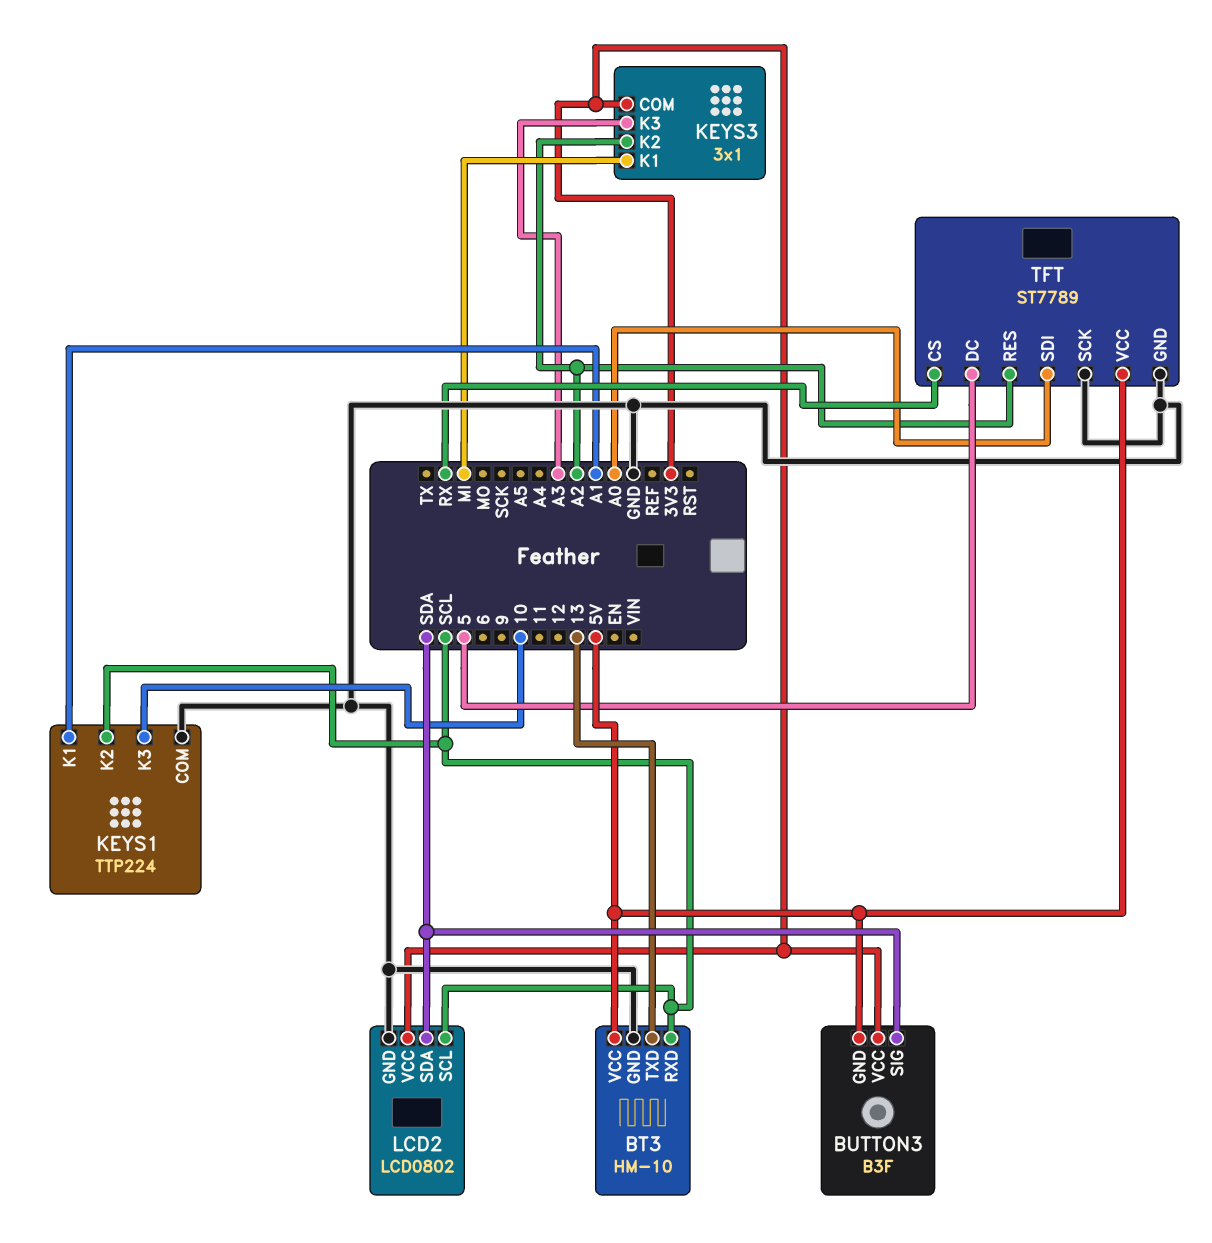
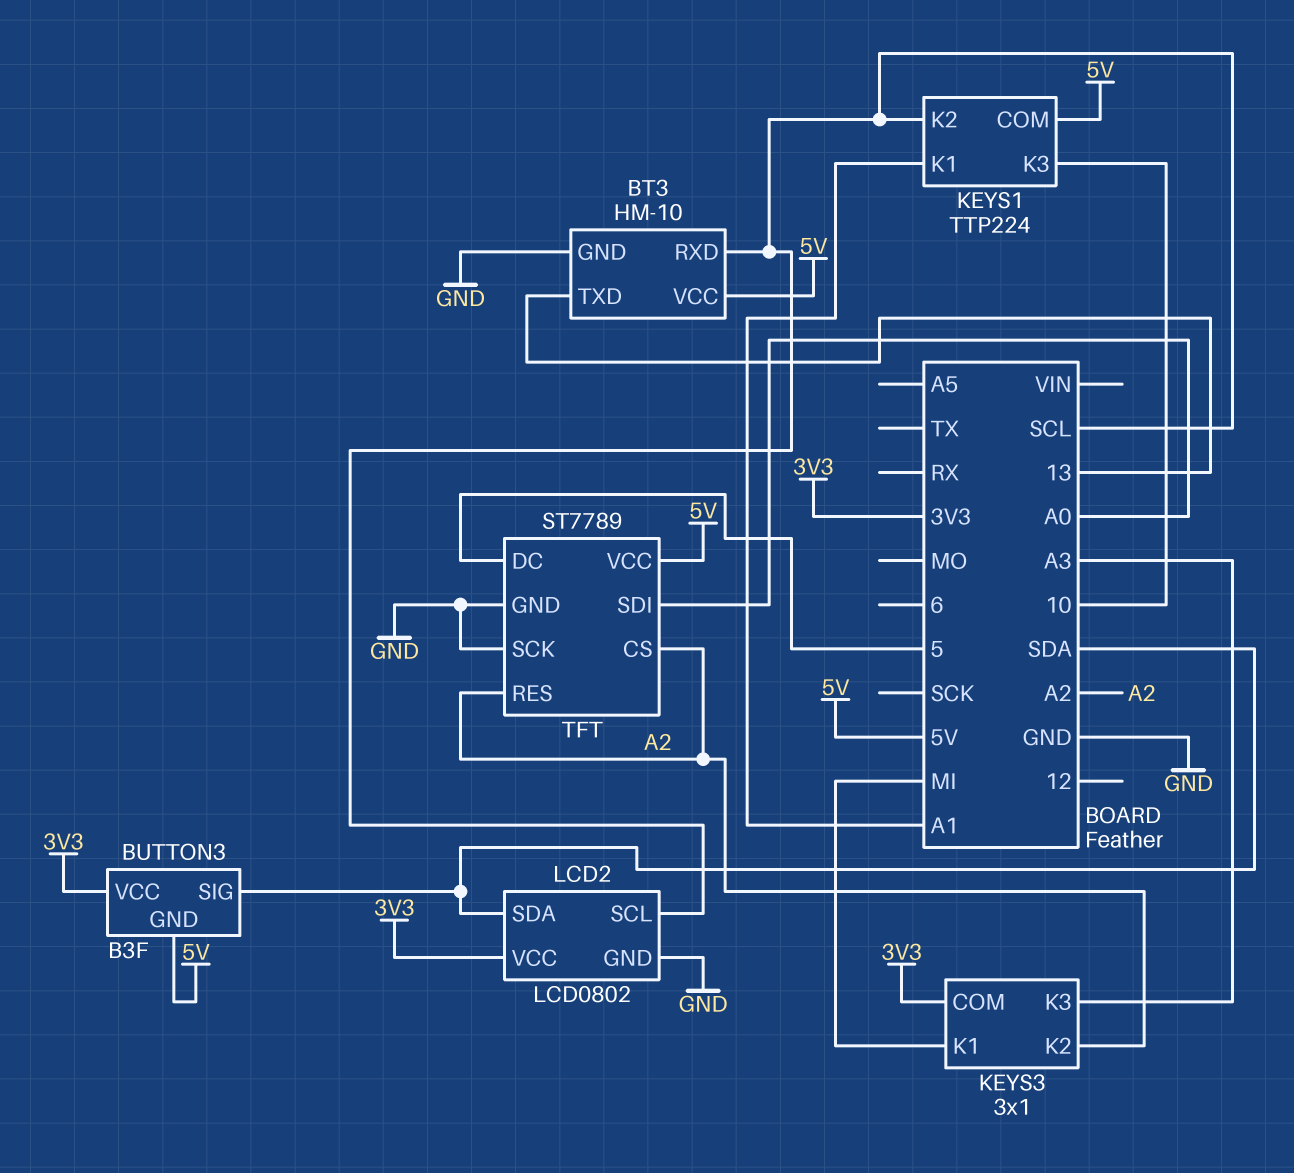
KEYS1 pin COM: GND -> 5V
TFT pin CS: RX -> A2

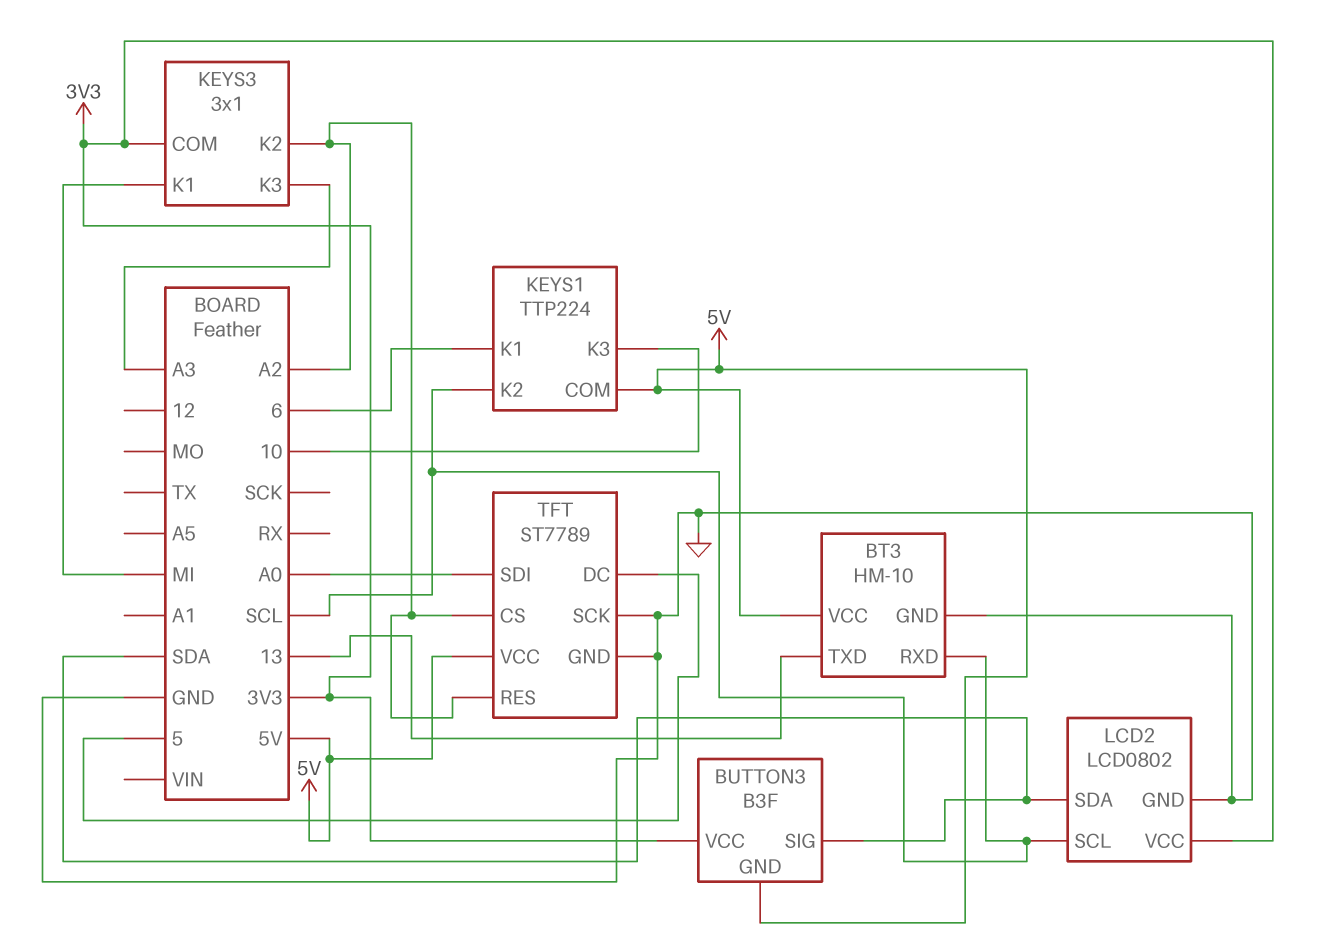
KEYS1 pin K1: A1 -> 6

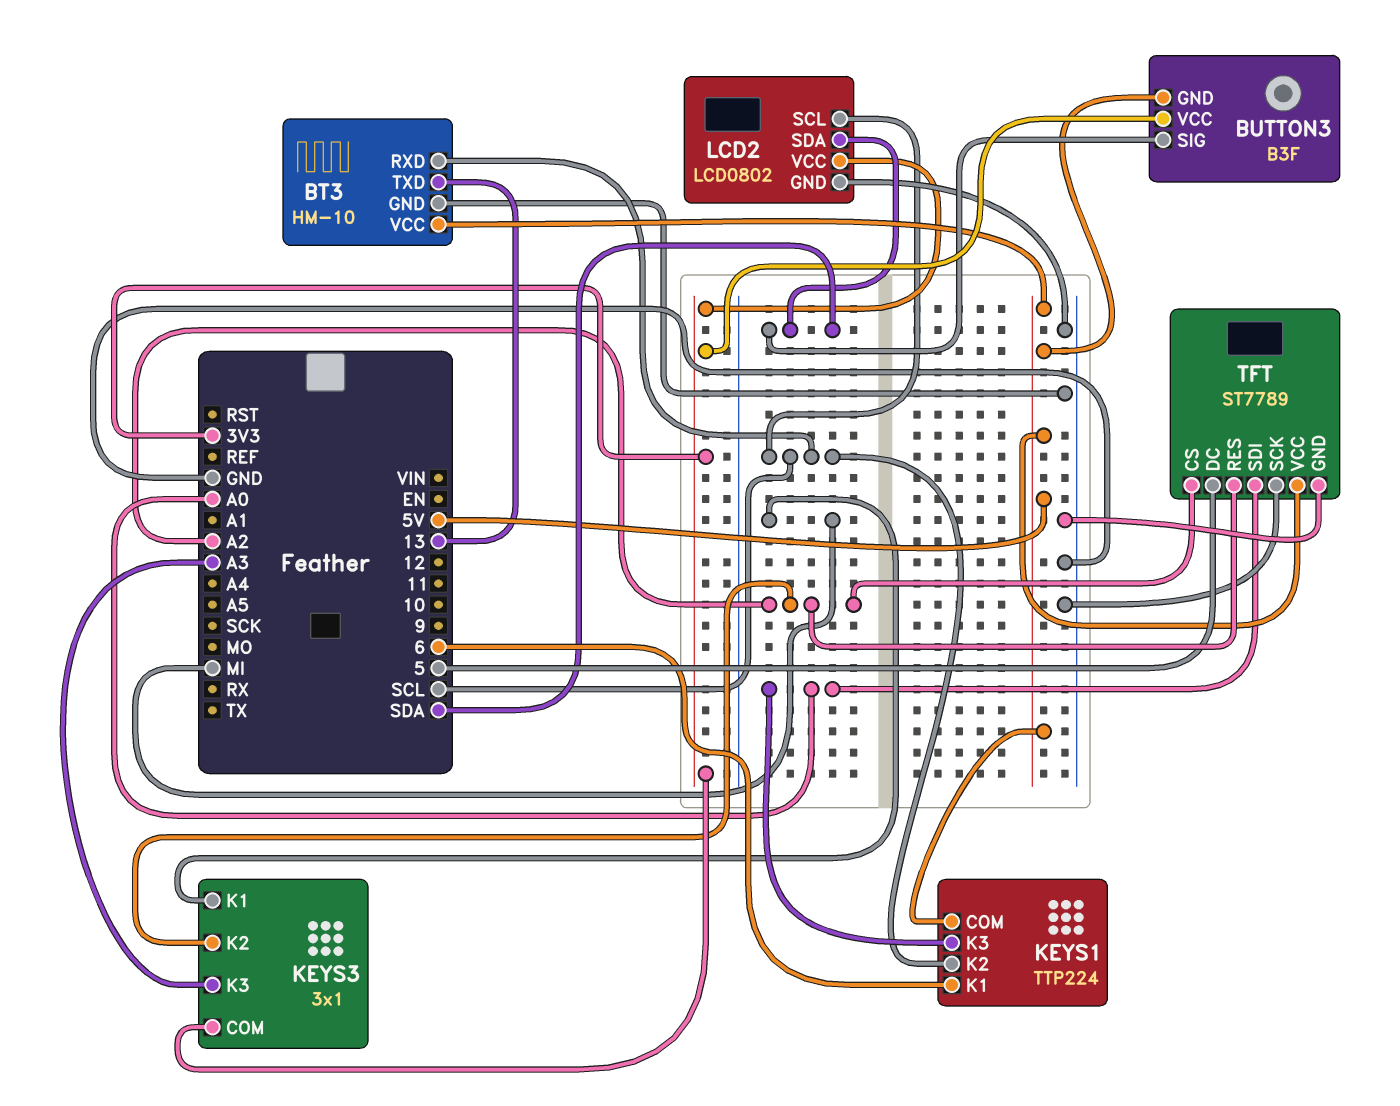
KEYS1 pin K3: 10 -> A0

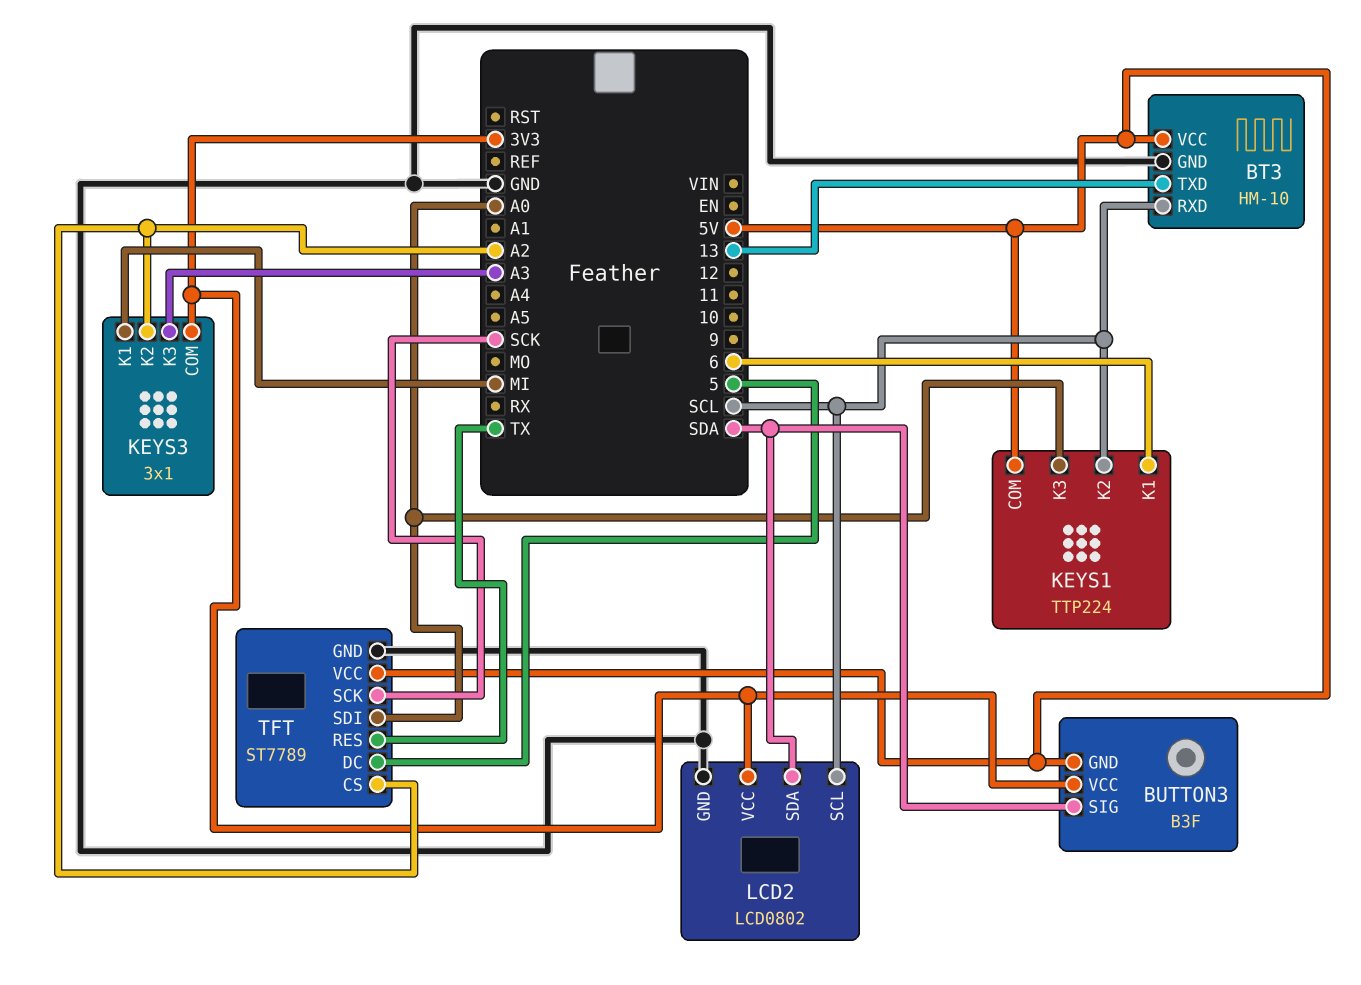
TFT pin RES: A2 -> TX
TFT pin SCK: GND -> SCK

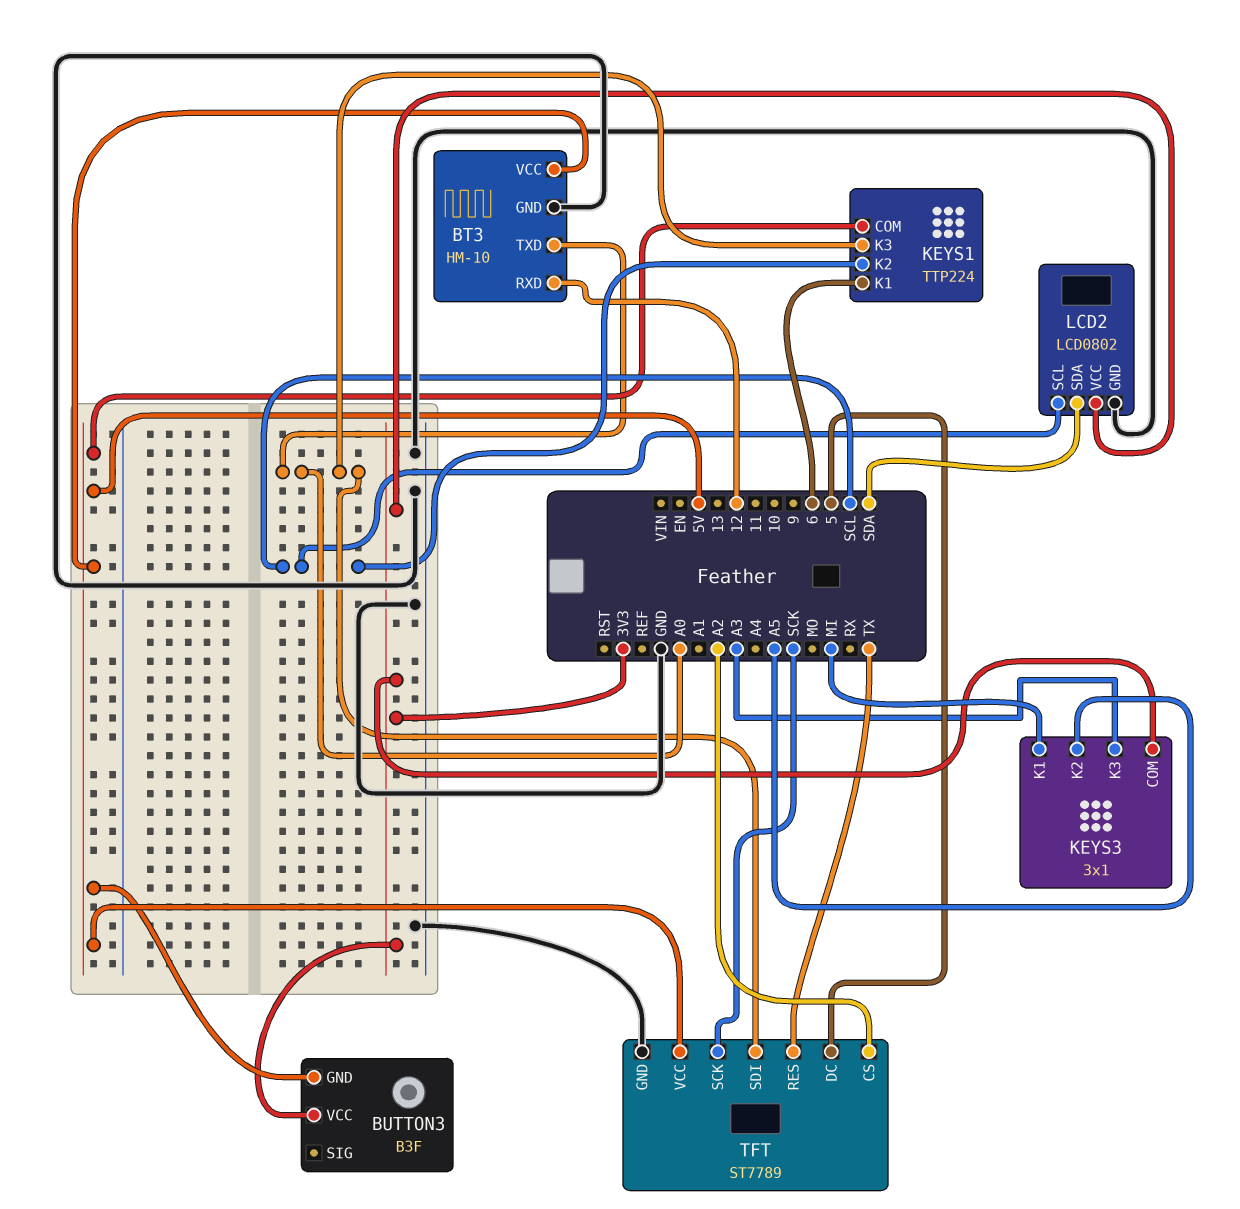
BT3 pin RXD: SCL -> 12
BT3 pin TXD: 13 -> A0
BUTTON3 pin SIG: SDA -> none
KEYS3 pin K2: A2 -> A5

